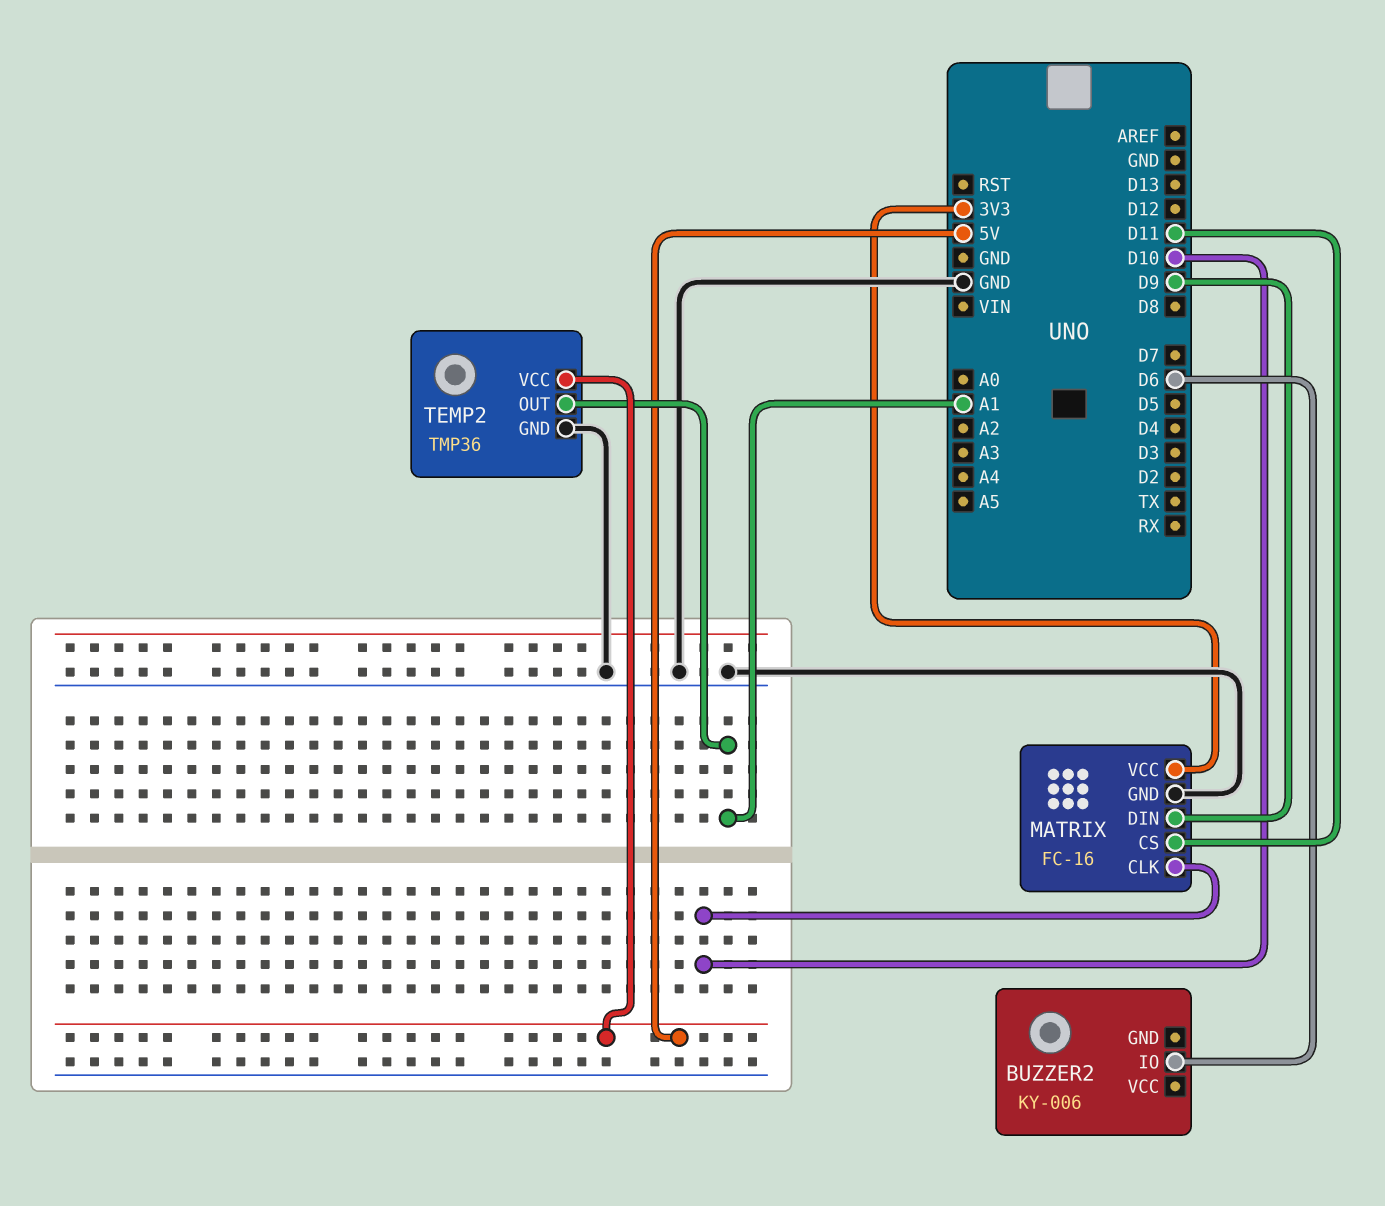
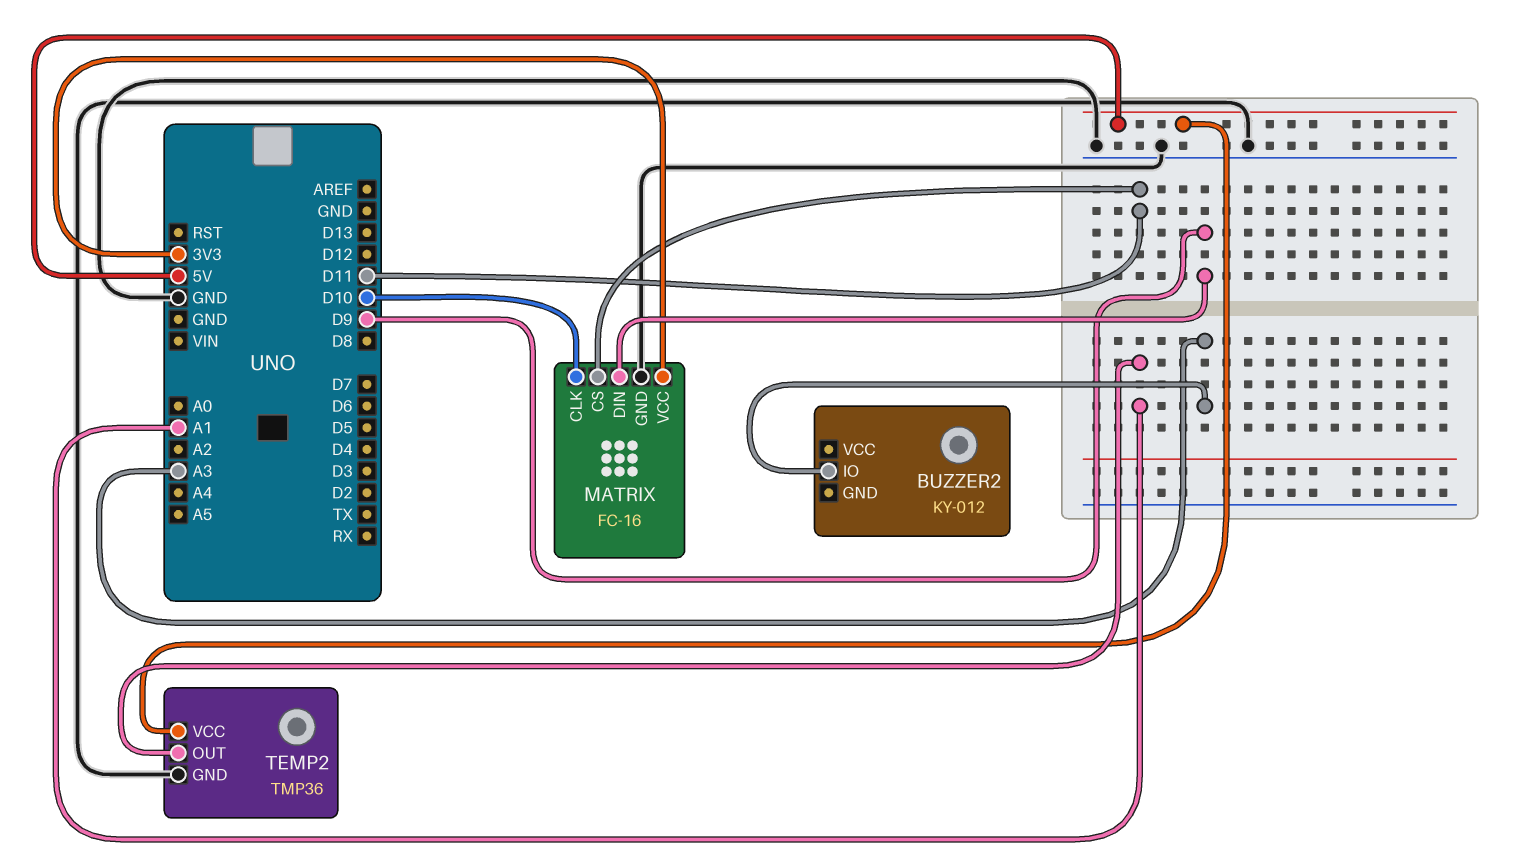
BUZZER2: KY-006 -> KY-012
BUZZER2 pin IO: D6 -> A3

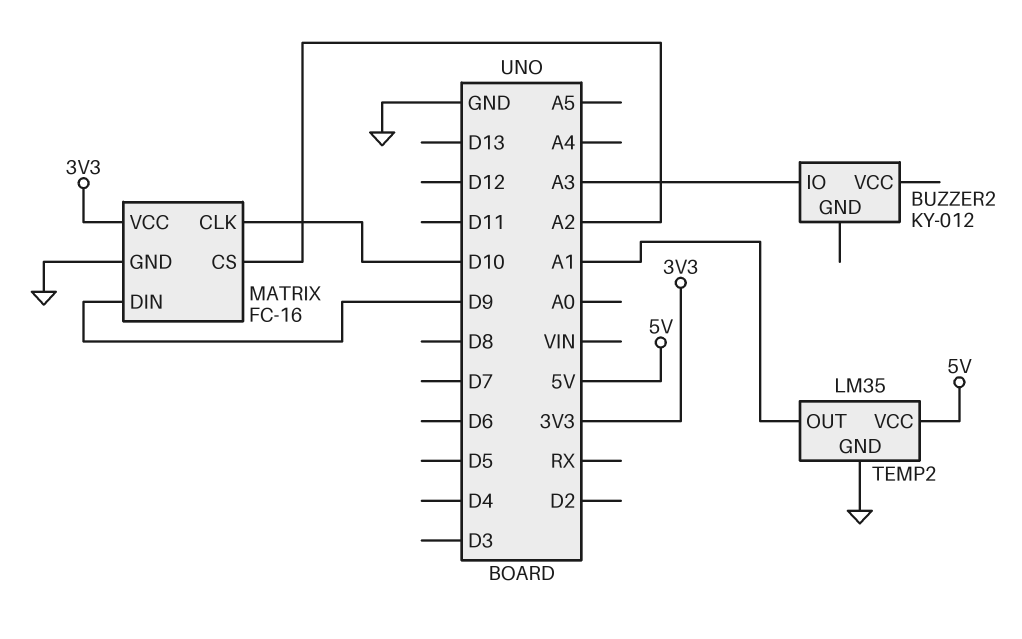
MATRIX pin CS: D11 -> A2
TEMP2: TMP36 -> LM35

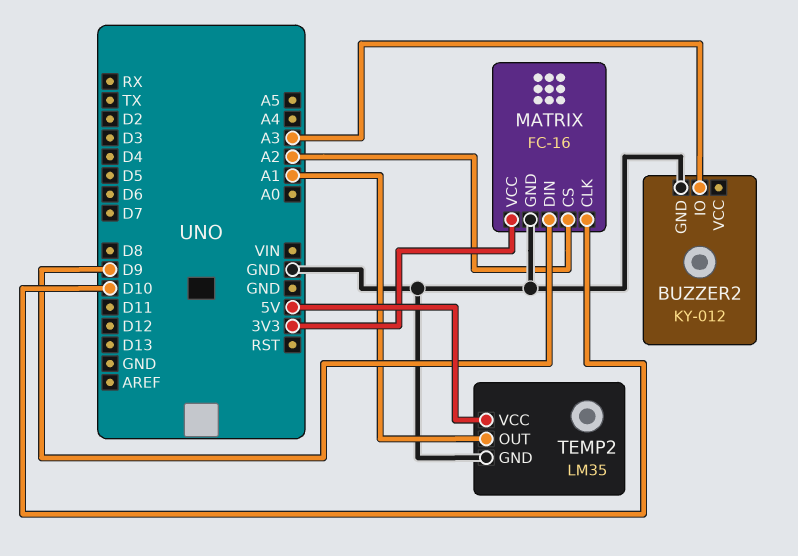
BUZZER2 pin GND: none -> GND

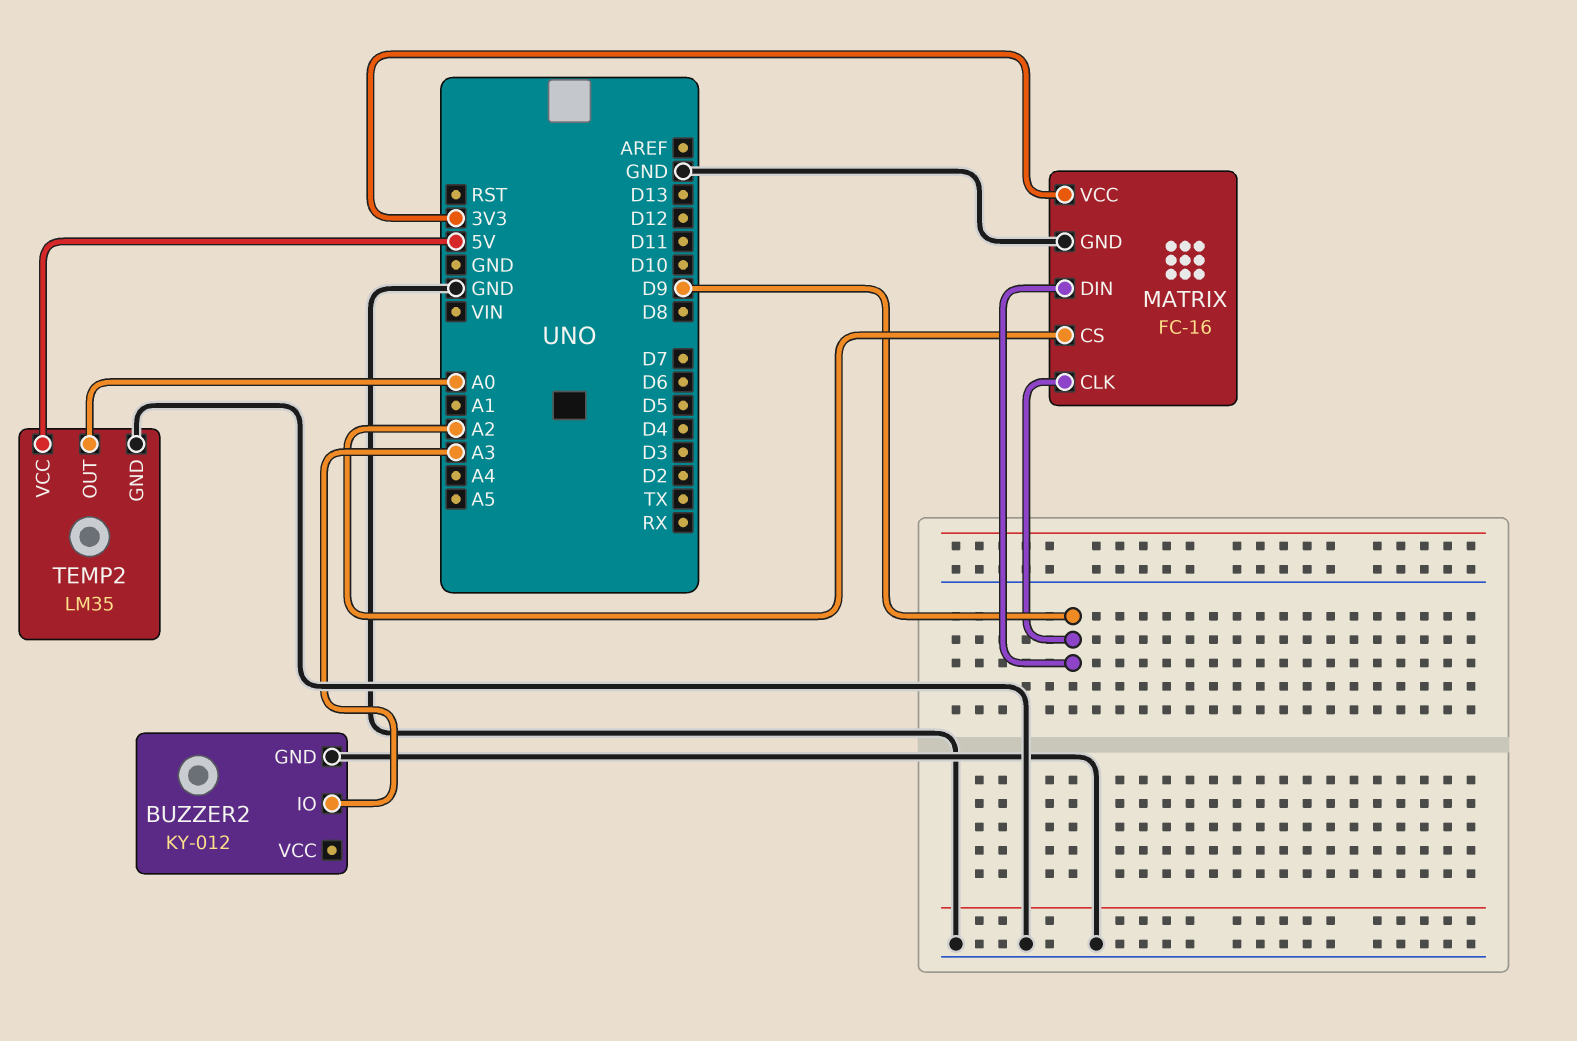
MATRIX pin CLK: D10 -> D9
TEMP2 pin OUT: A1 -> A0

